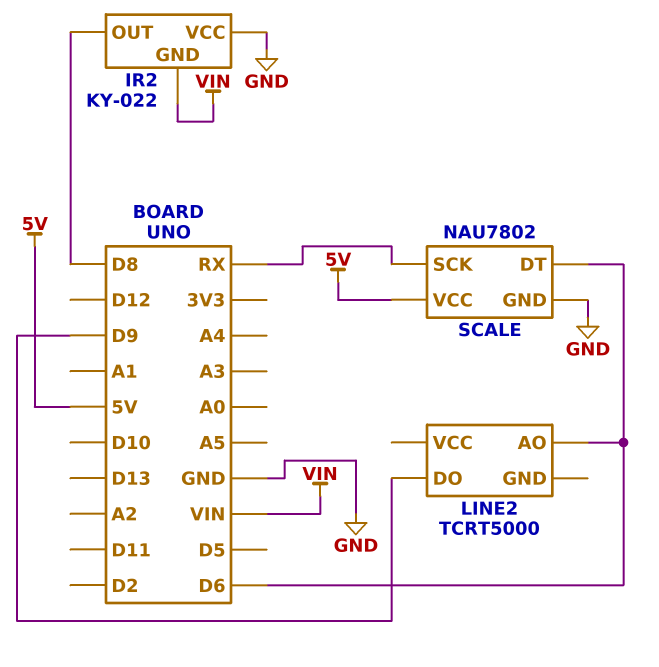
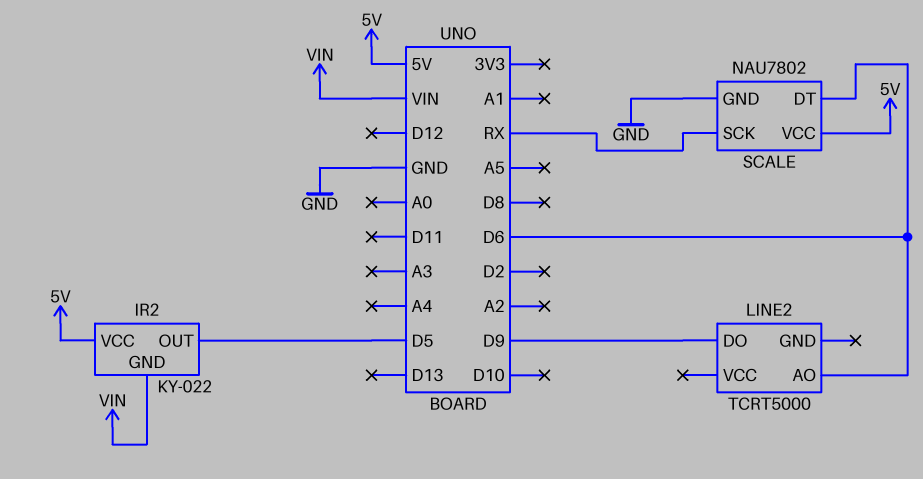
IR2 pin OUT: D8 -> D5
IR2 pin VCC: GND -> 5V

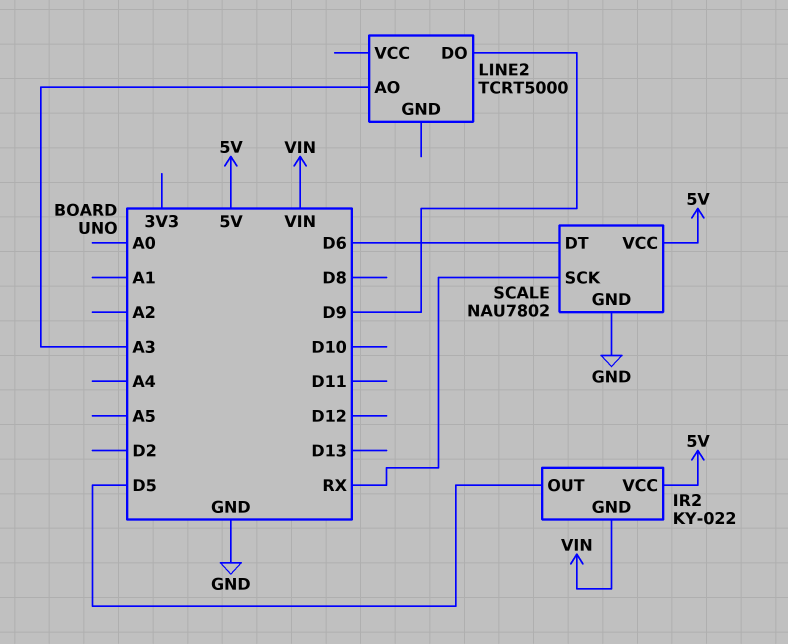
LINE2 pin AO: D6 -> A3

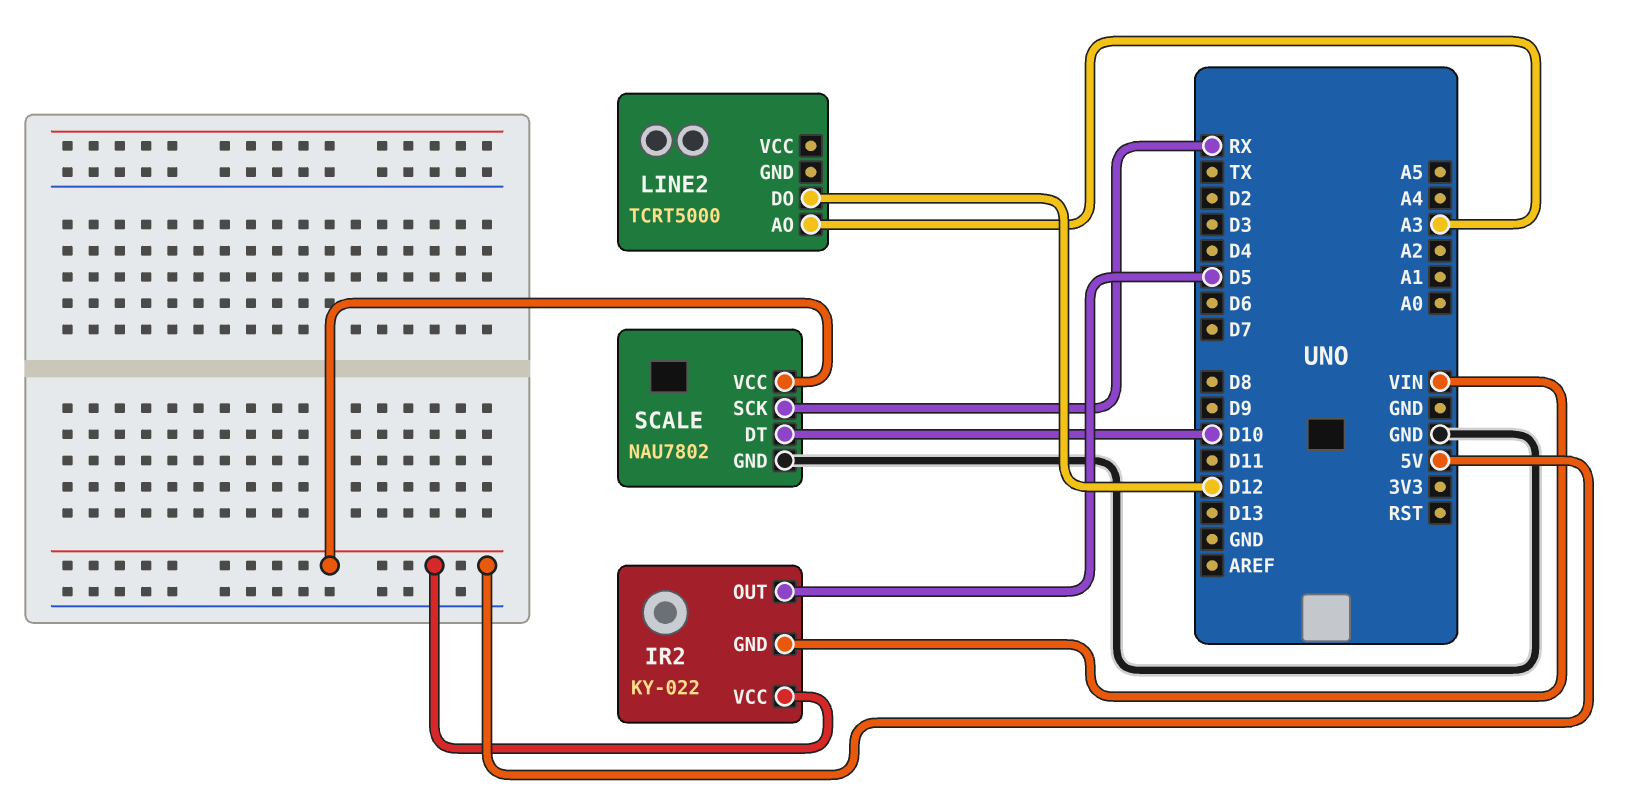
LINE2 pin DO: D9 -> D12
SCALE pin DT: D6 -> D10

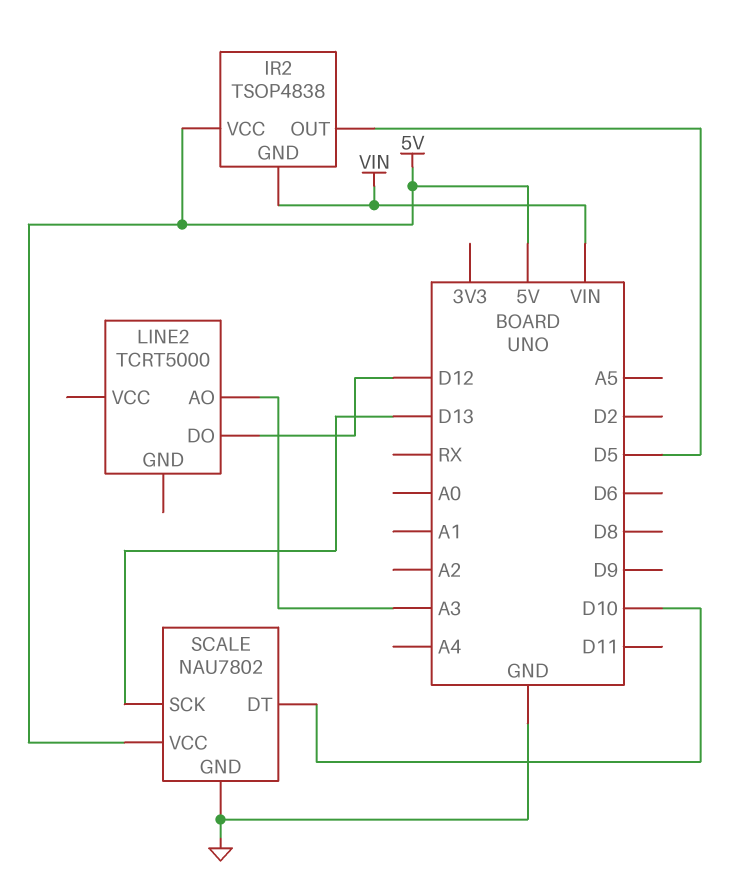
IR2: KY-022 -> TSOP4838
SCALE pin SCK: RX -> D13

